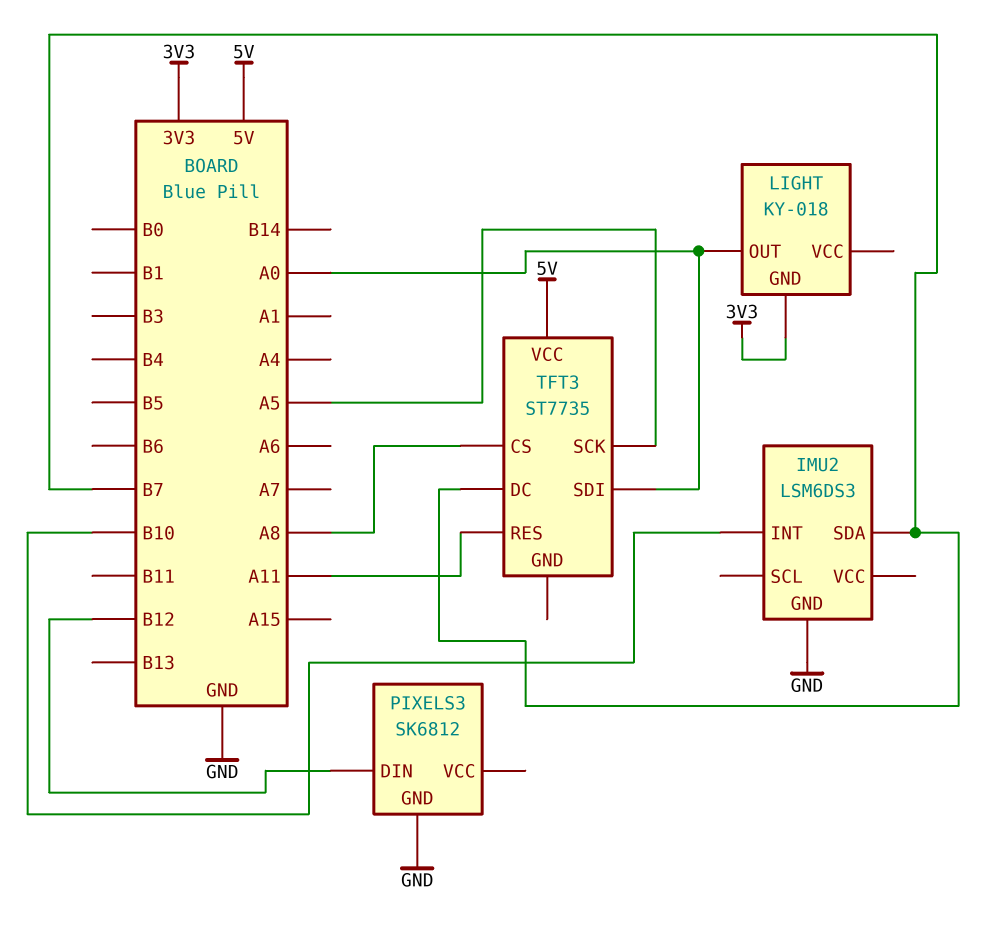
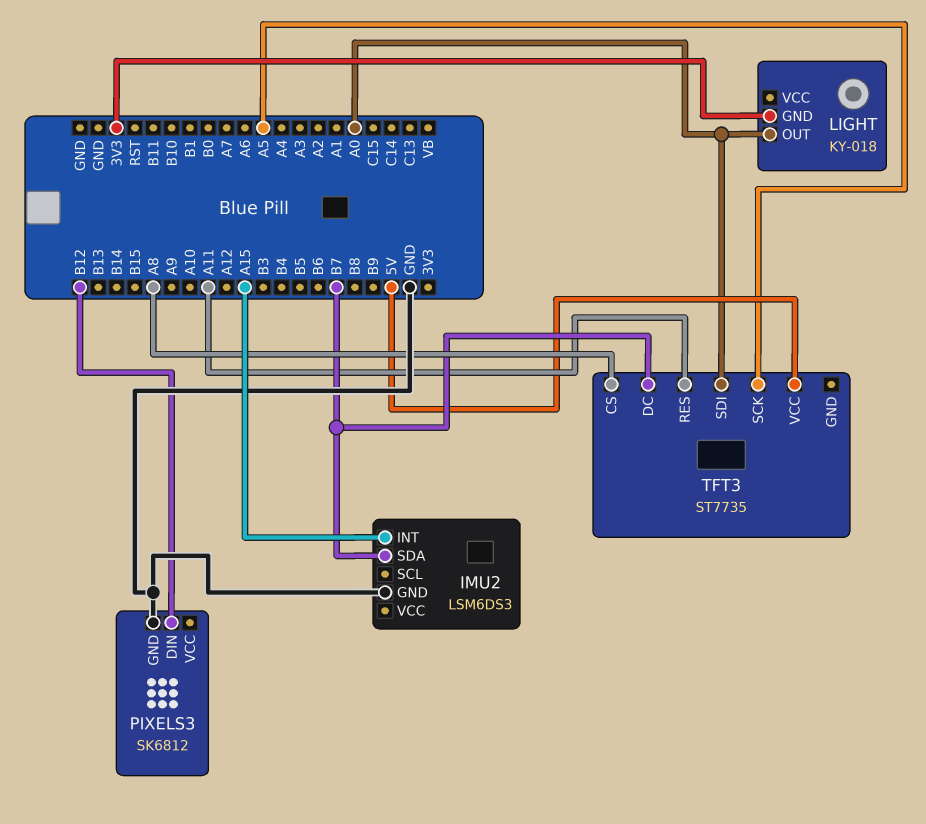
IMU2 pin INT: B10 -> A15

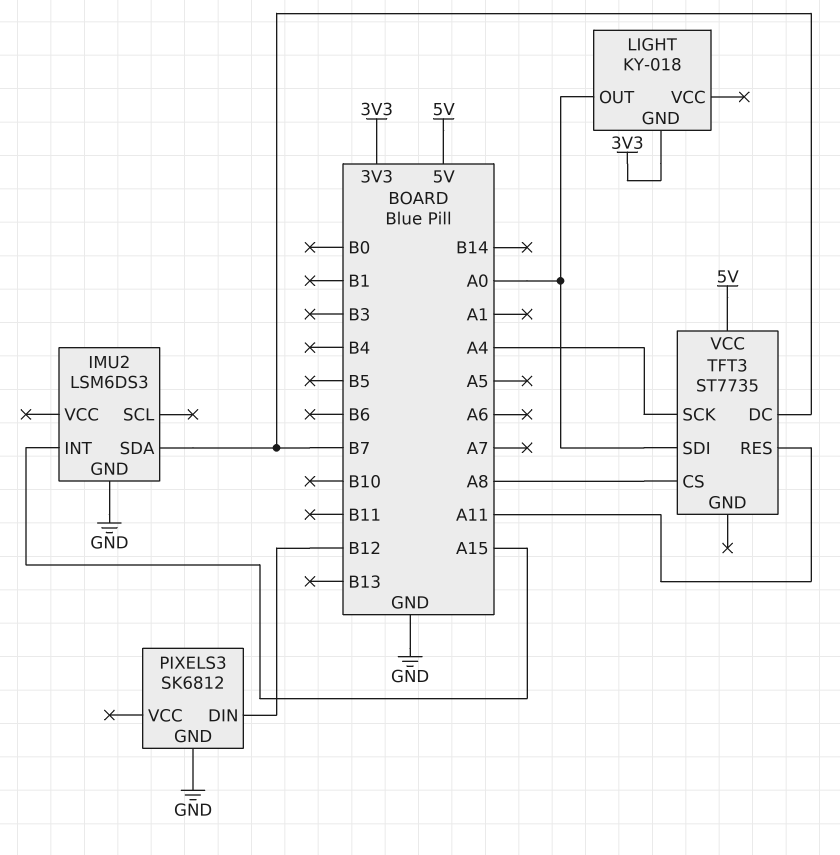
TFT3 pin SCK: A5 -> A4

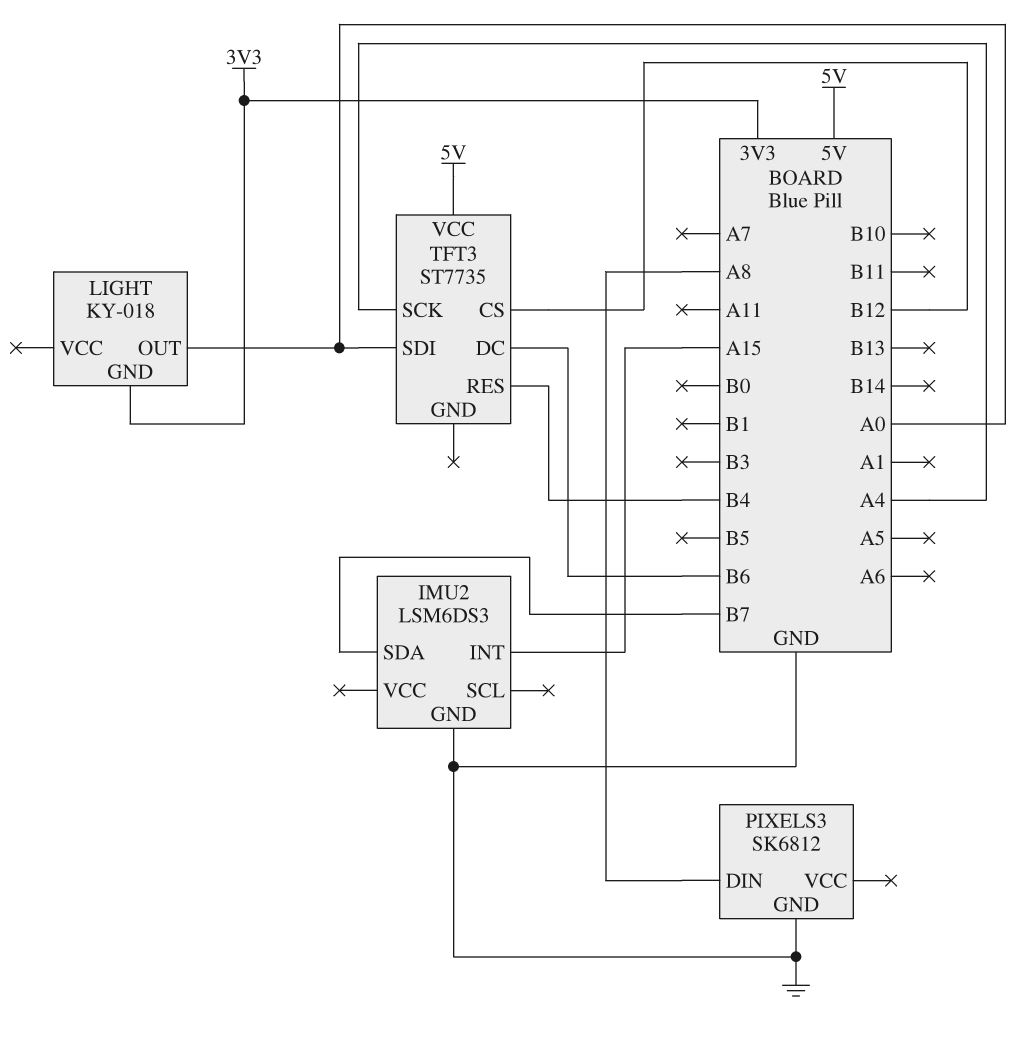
PIXELS3 pin DIN: B12 -> A8
TFT3 pin CS: A8 -> B12
TFT3 pin DC: B7 -> B6
TFT3 pin RES: A11 -> B4

